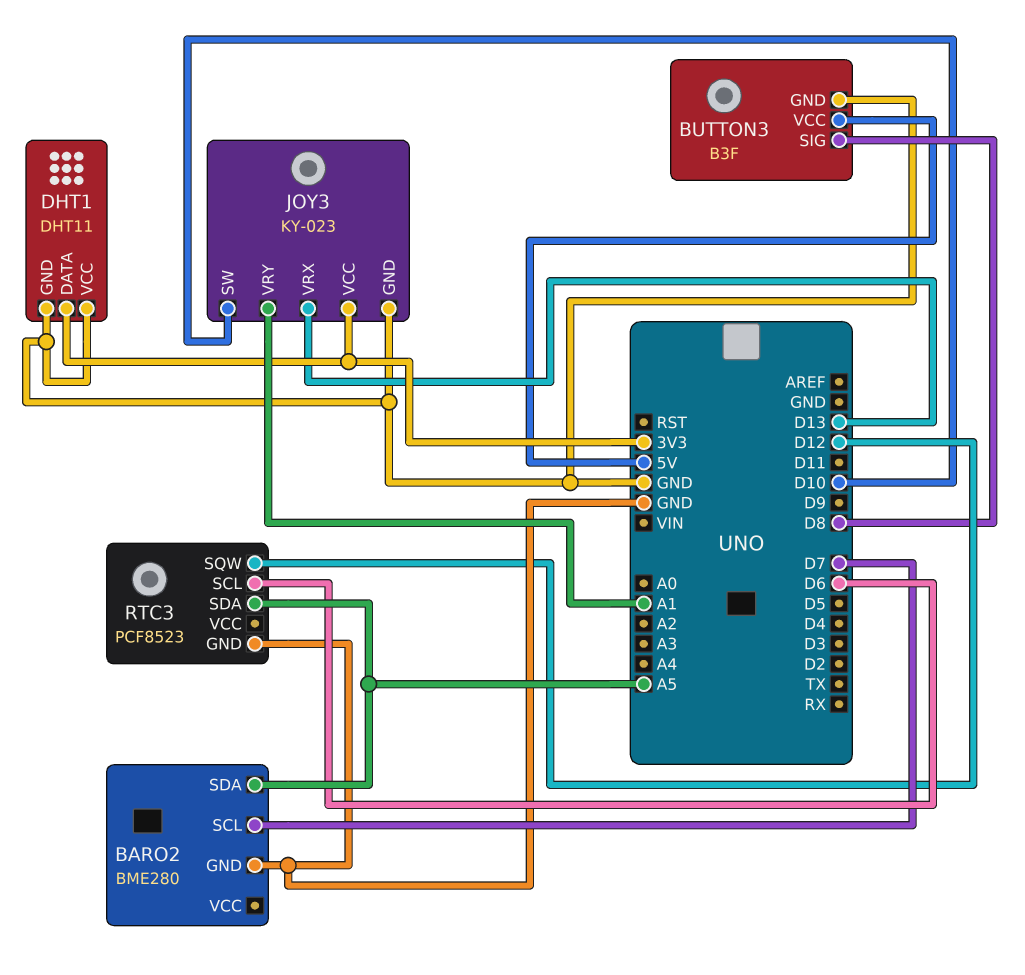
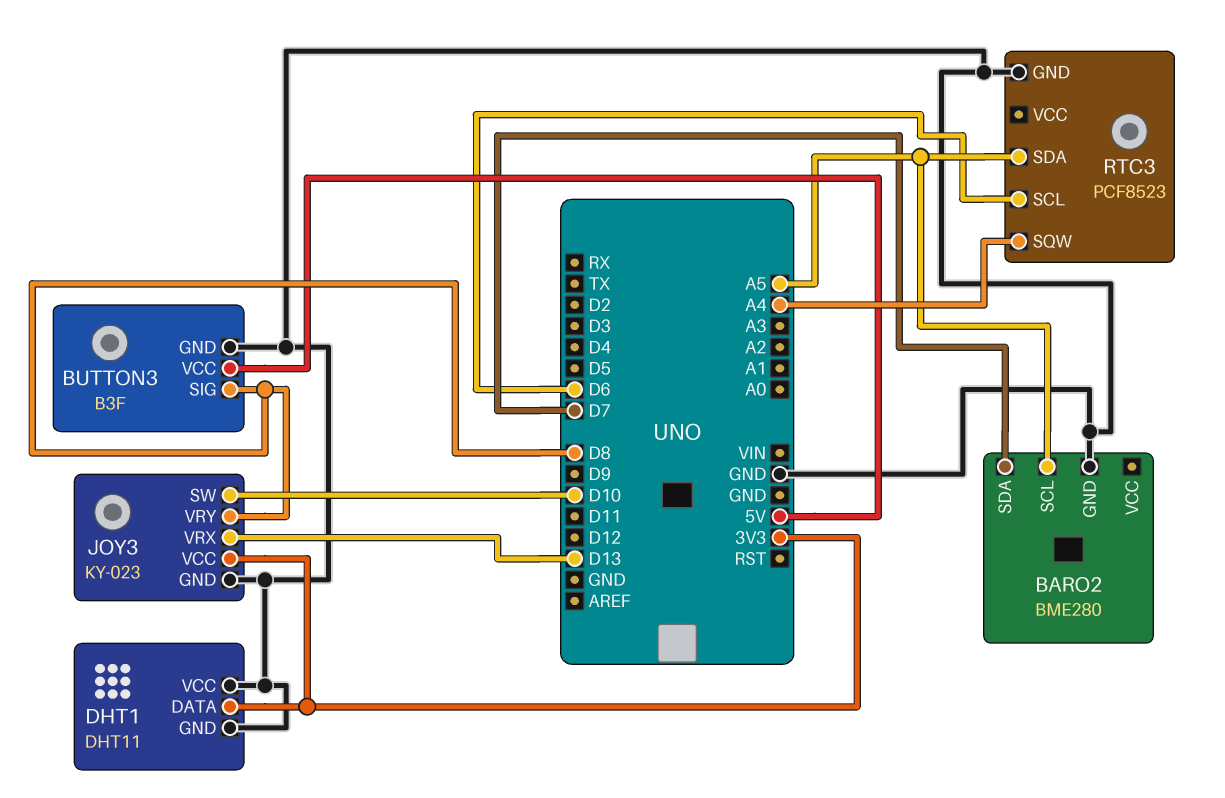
BARO2 pin SCL: D7 -> A5
BARO2 pin SDA: A5 -> D7
JOY3 pin VRY: A1 -> D8
RTC3 pin SQW: D12 -> A4

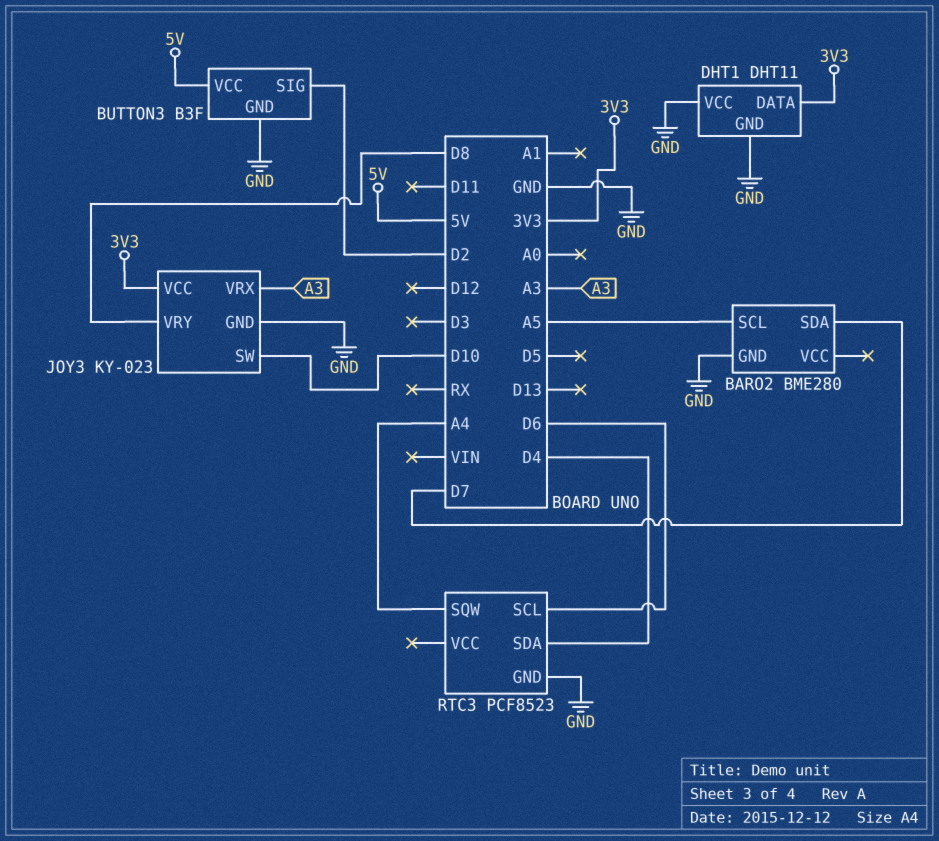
BUTTON3 pin SIG: D8 -> D2
JOY3 pin VRX: D13 -> A3
RTC3 pin SDA: A5 -> D4

